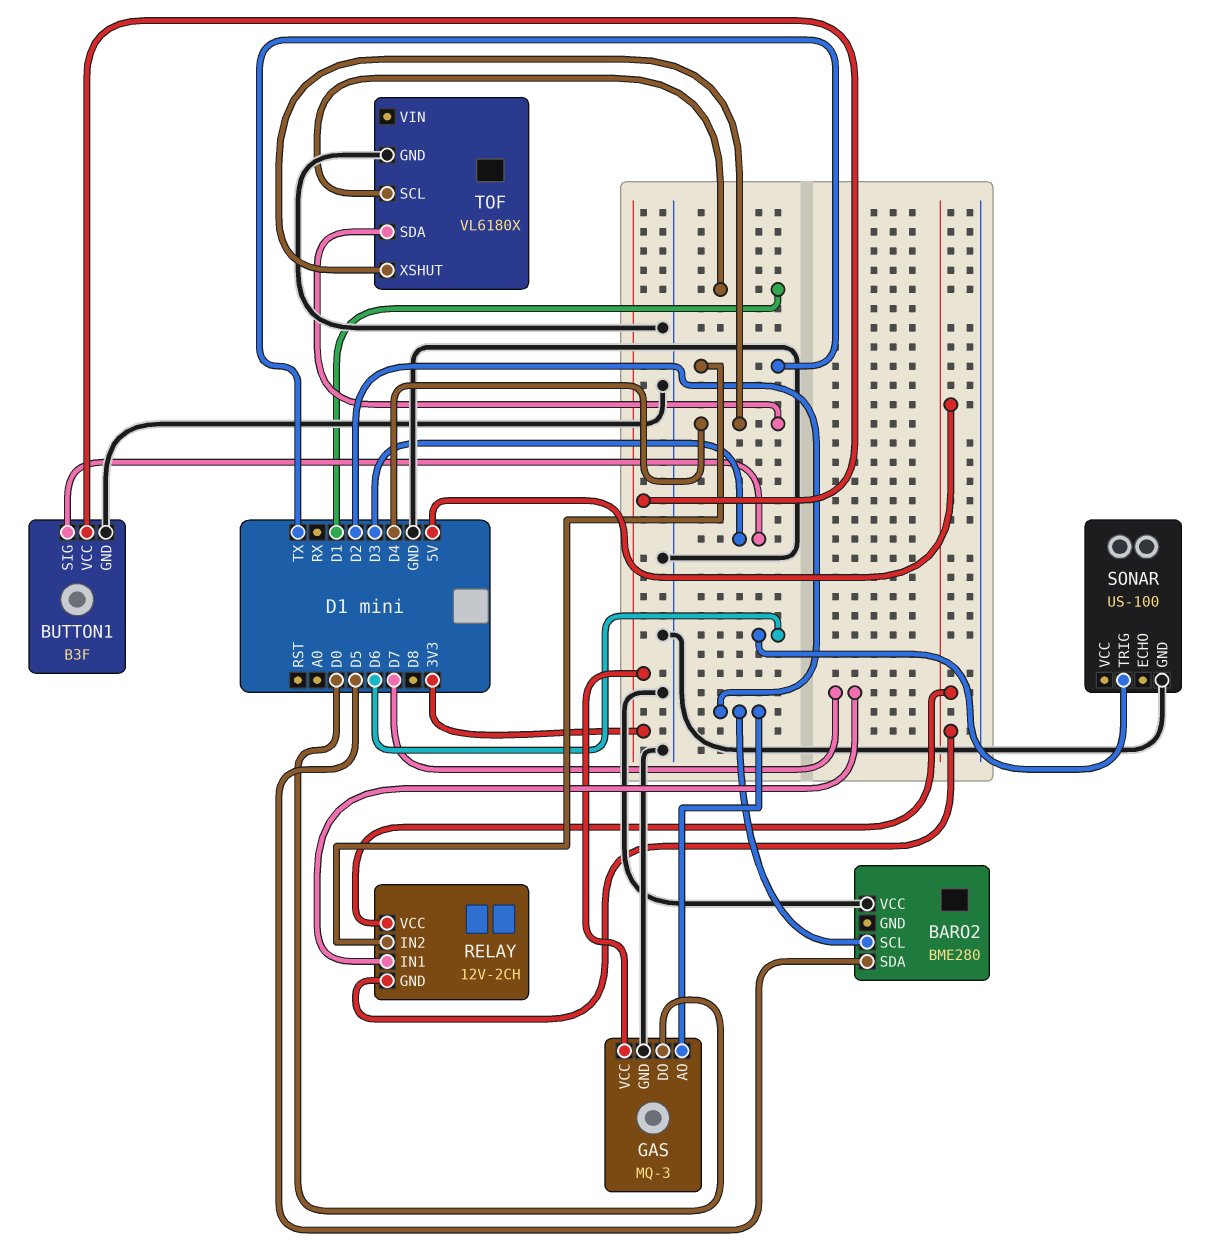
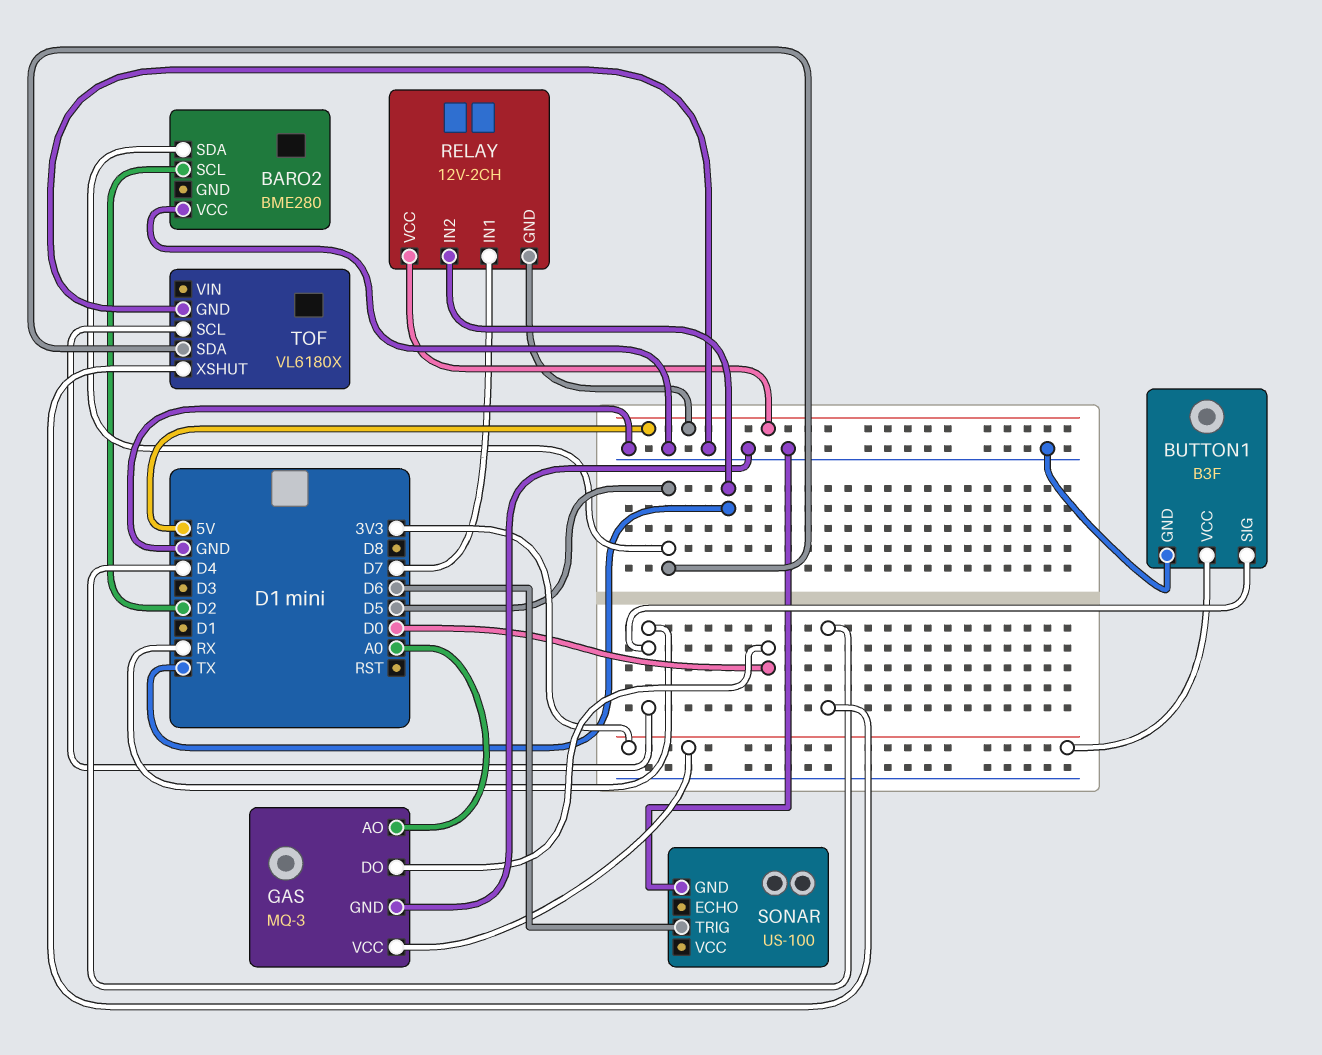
BUTTON1 pin SIG: D3 -> RX
GAS pin AO: D2 -> A0
TOF pin SCL: D1 -> RX
TOF pin SDA: D4 -> D5

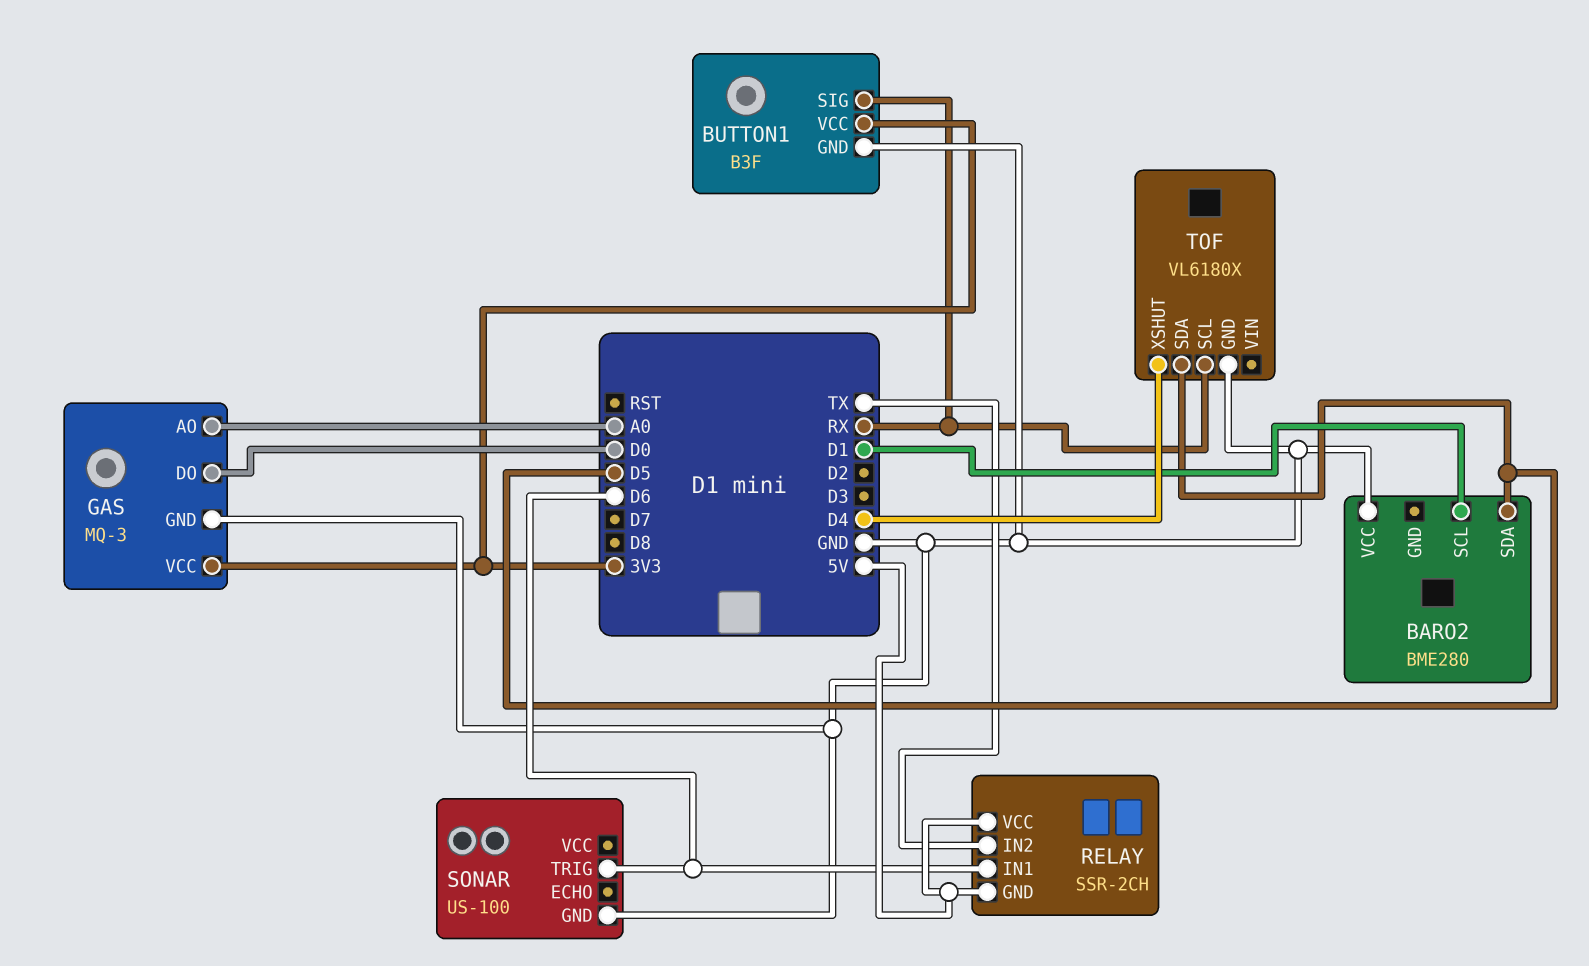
BARO2 pin SCL: D2 -> D1
RELAY: 12V-2CH -> SSR-2CH
RELAY pin IN1: D7 -> D6

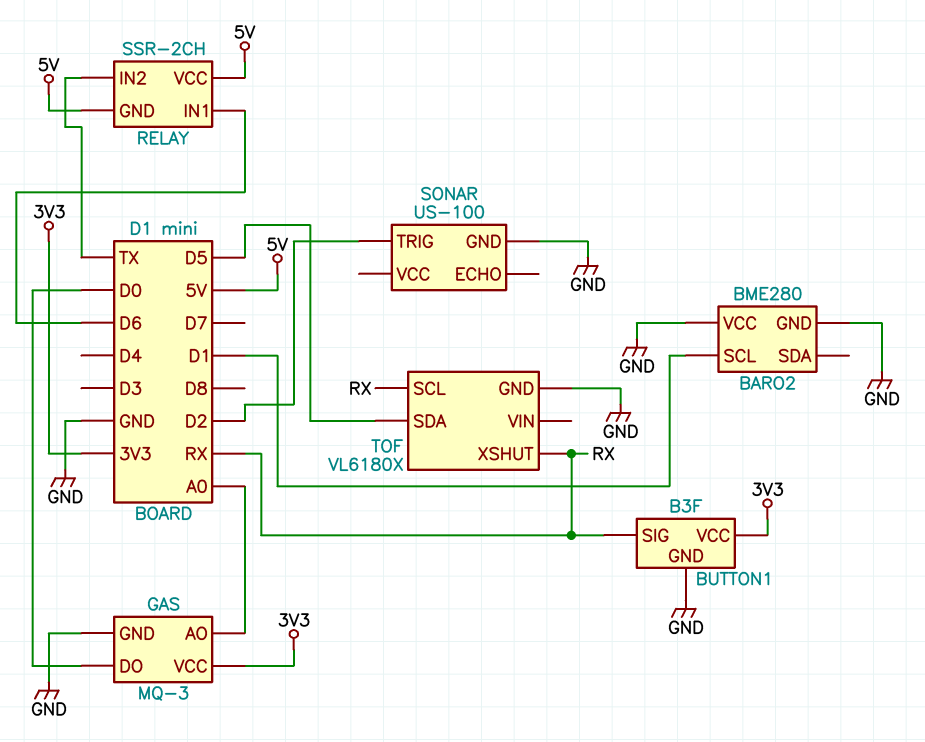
BARO2 pin GND: none -> GND
BARO2 pin SDA: D5 -> none
SONAR pin TRIG: D6 -> D2
TOF pin XSHUT: D4 -> RX

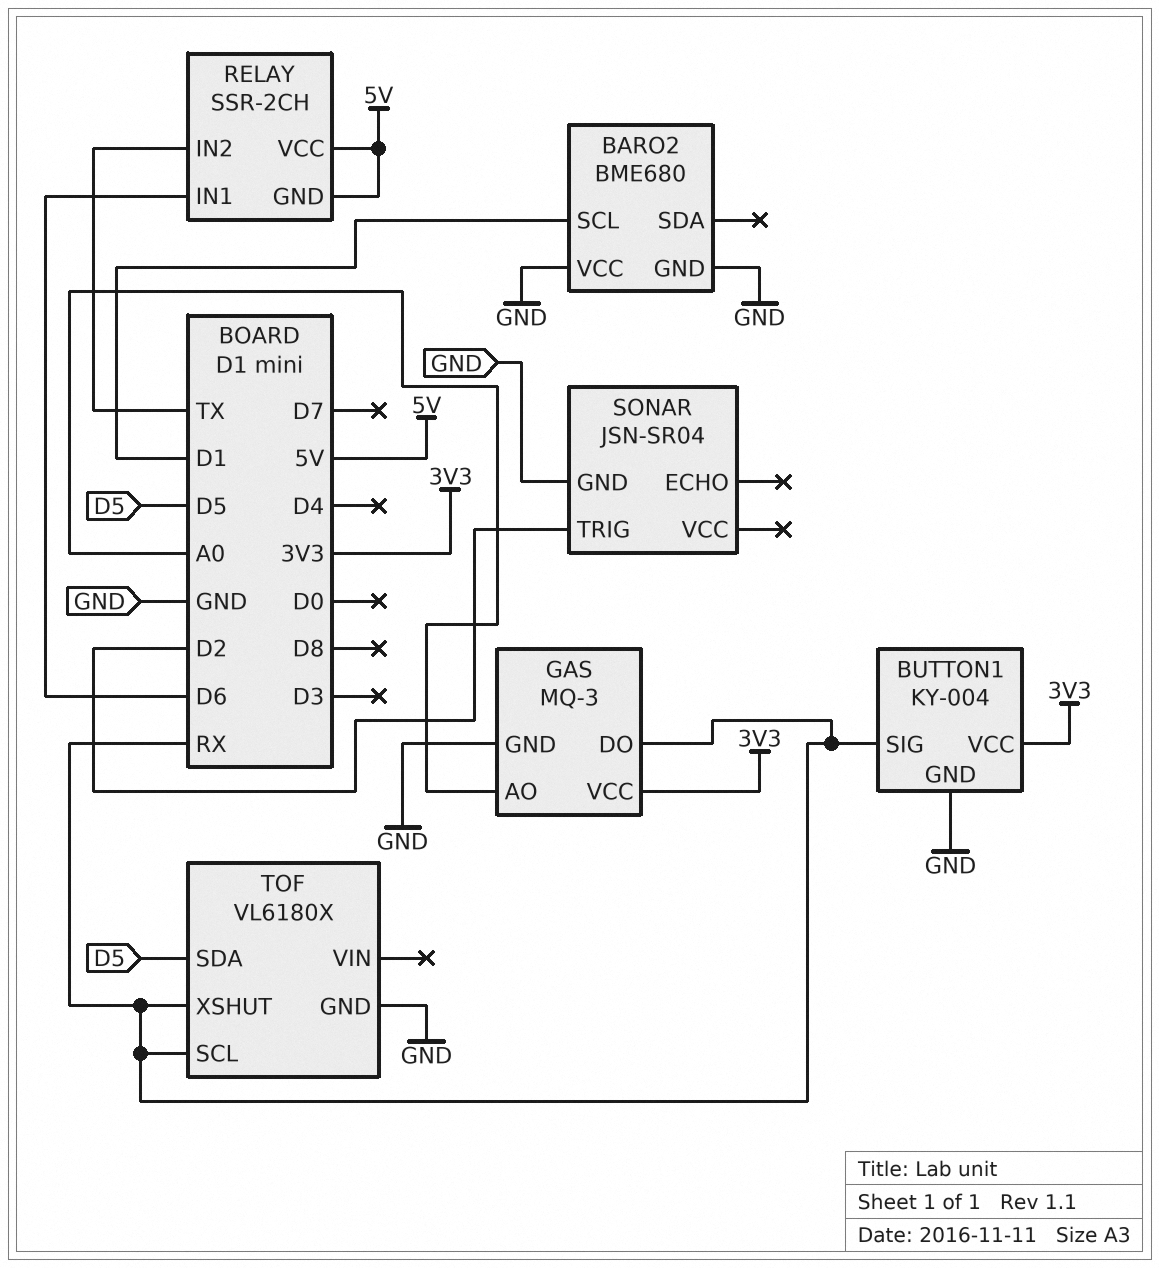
BARO2: BME280 -> BME680
BUTTON1: B3F -> KY-004
GAS pin DO: D0 -> RX
SONAR: US-100 -> JSN-SR04

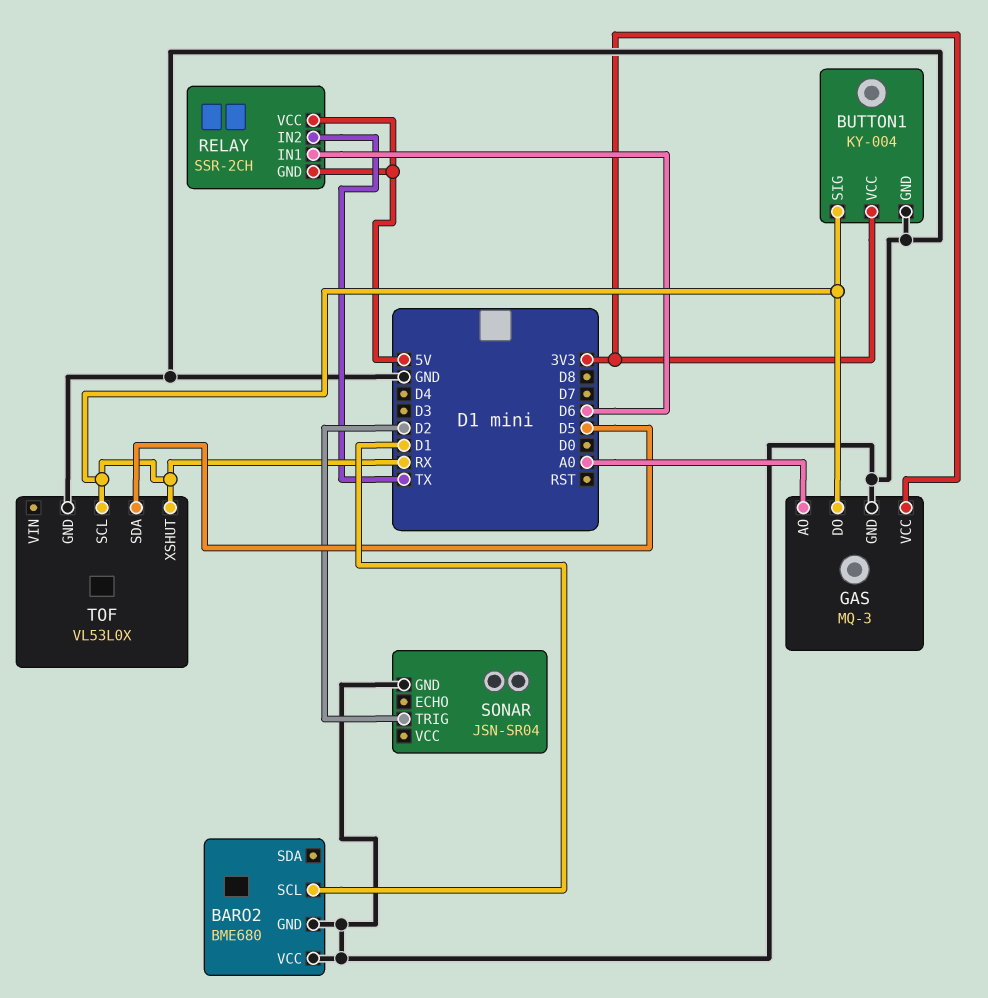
TOF: VL6180X -> VL53L0X

